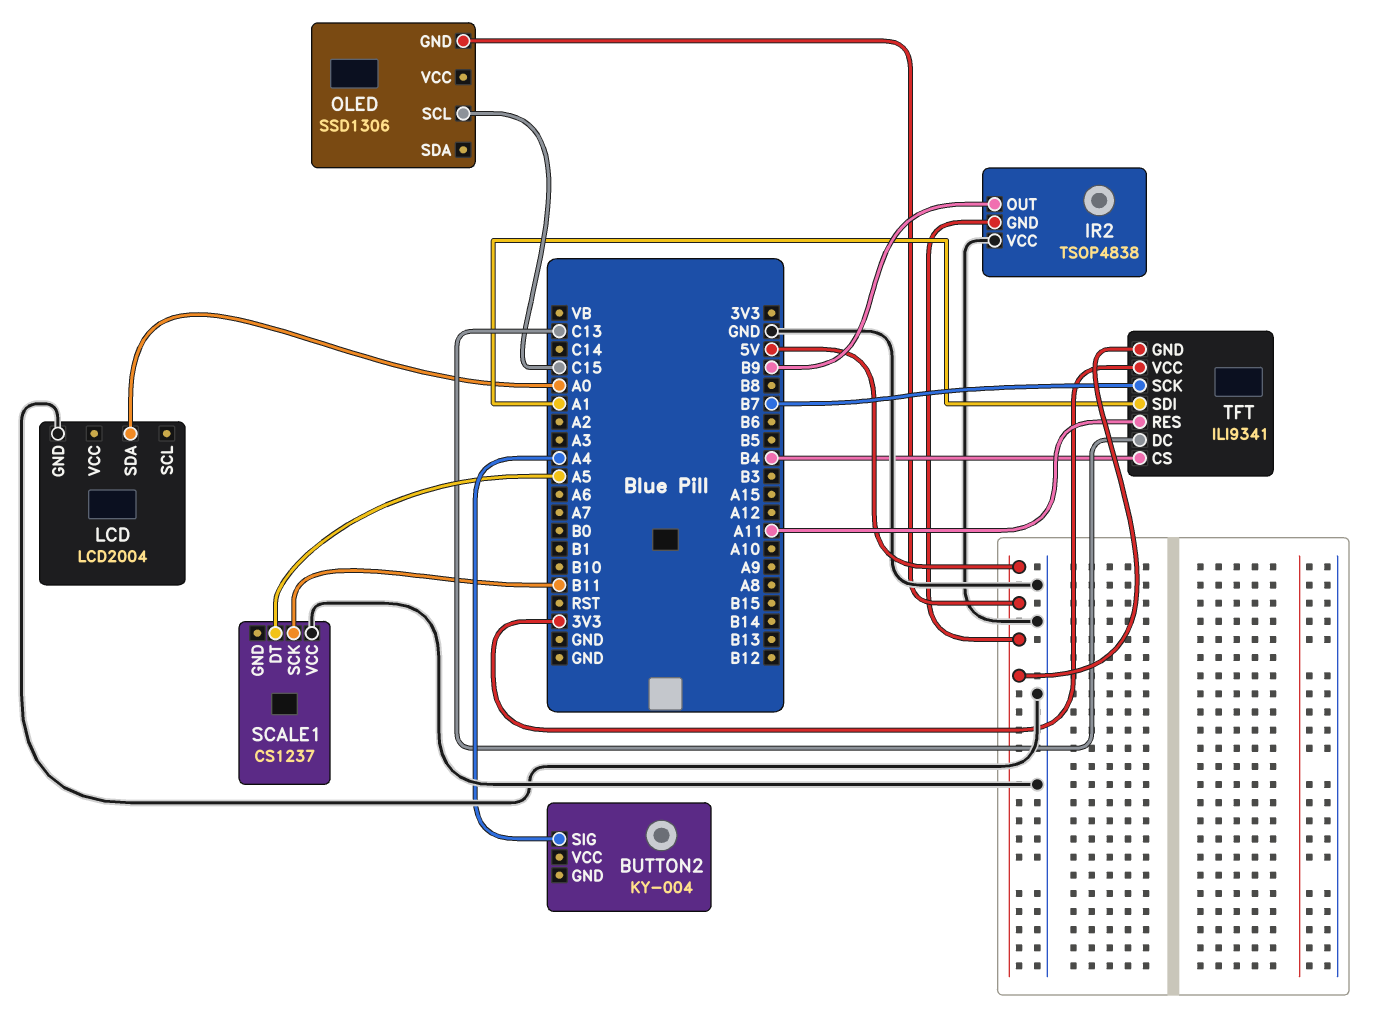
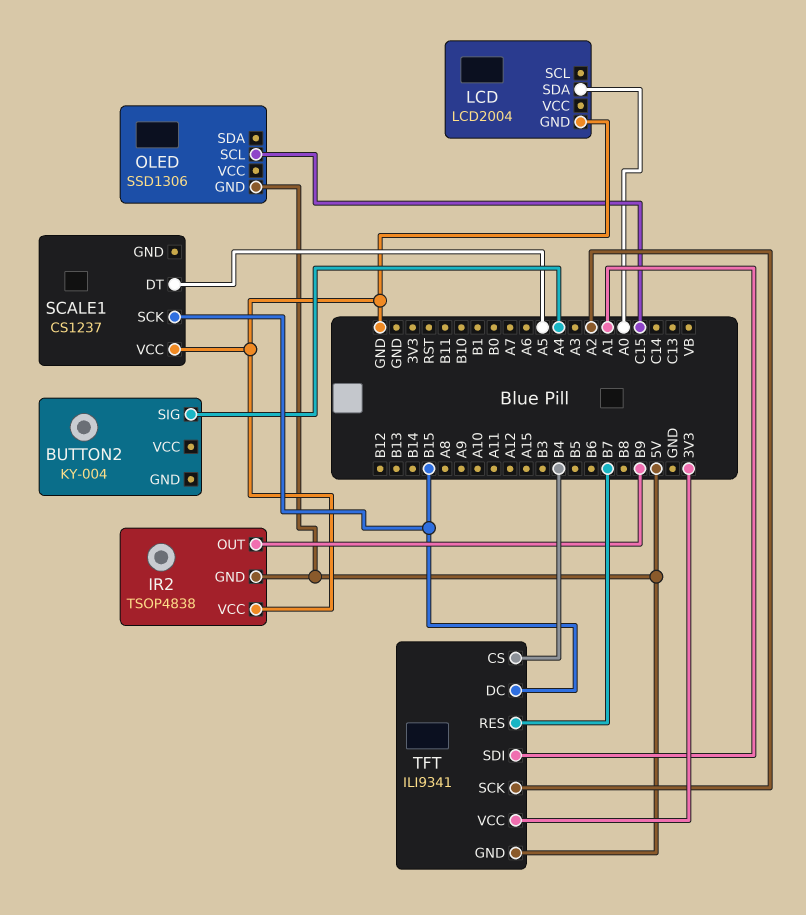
SCALE1 pin SCK: B11 -> B15
TFT pin DC: C13 -> B15
TFT pin RES: A11 -> B7
TFT pin SCK: B7 -> A2

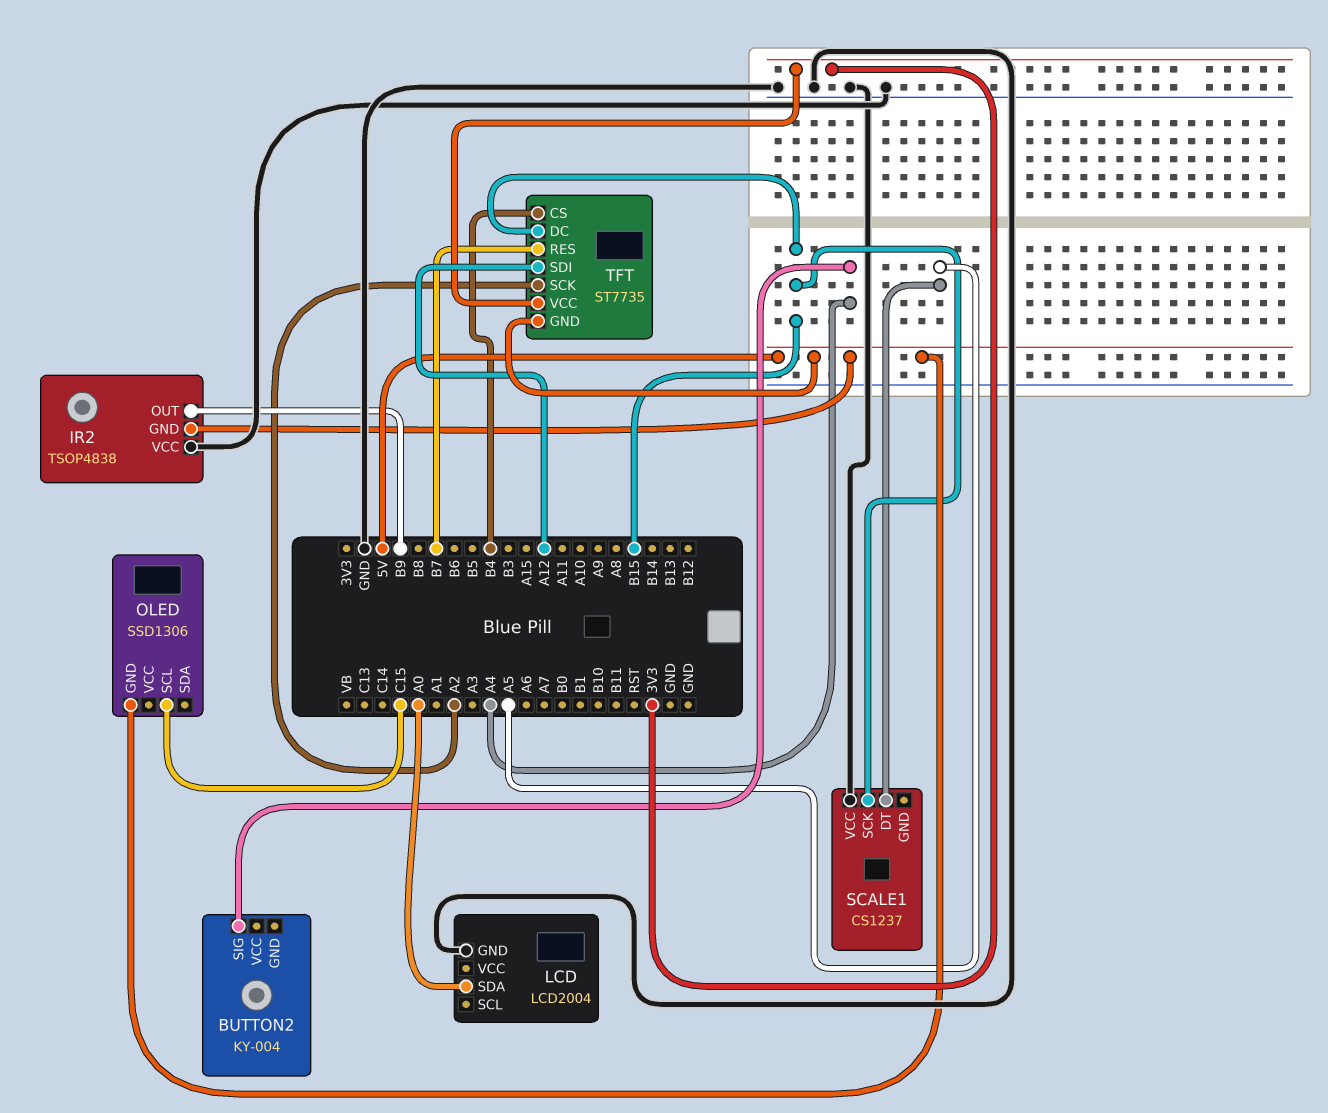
TFT: ILI9341 -> ST7735
TFT pin SDI: A1 -> A12

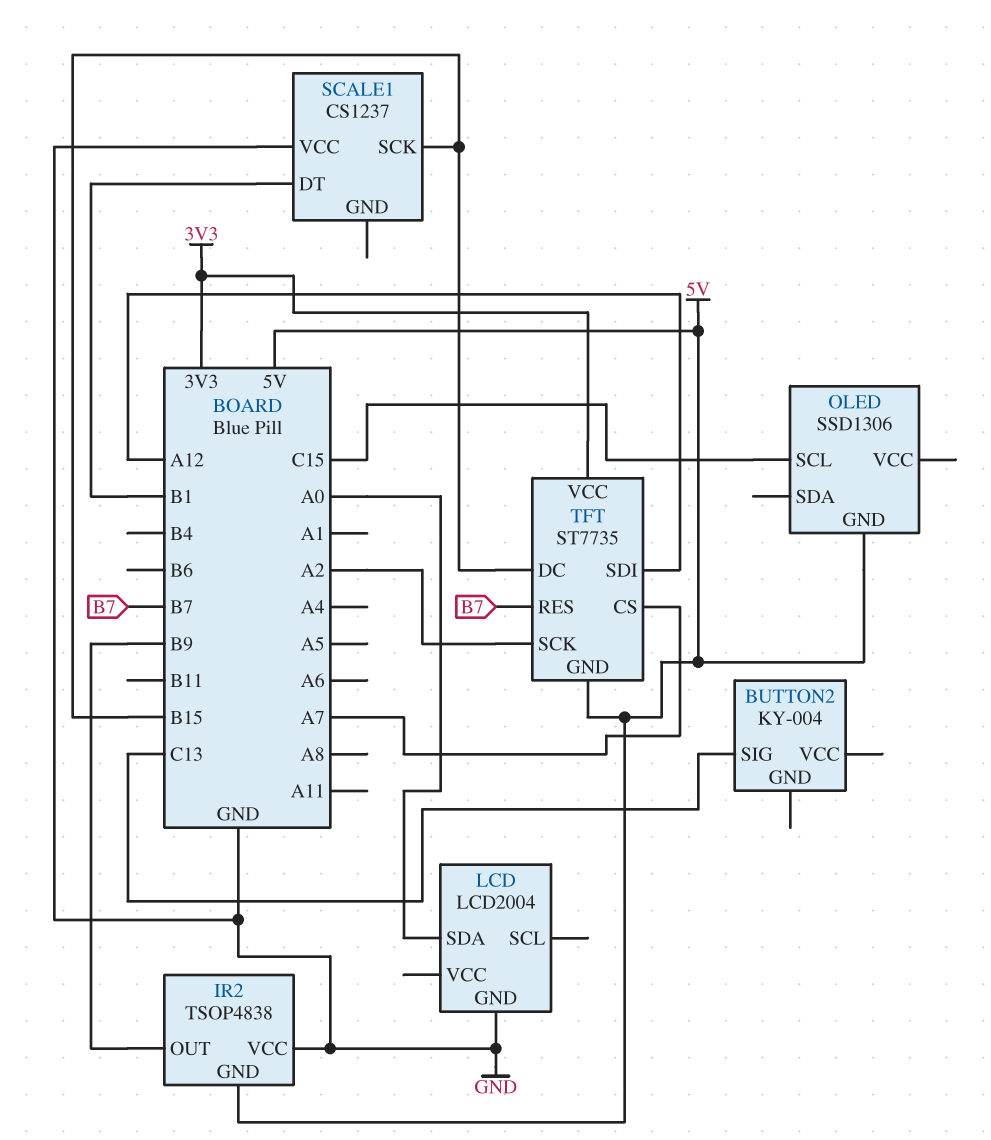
BUTTON2 pin SIG: A4 -> C13
SCALE1 pin DT: A5 -> B1
TFT pin CS: B4 -> A7

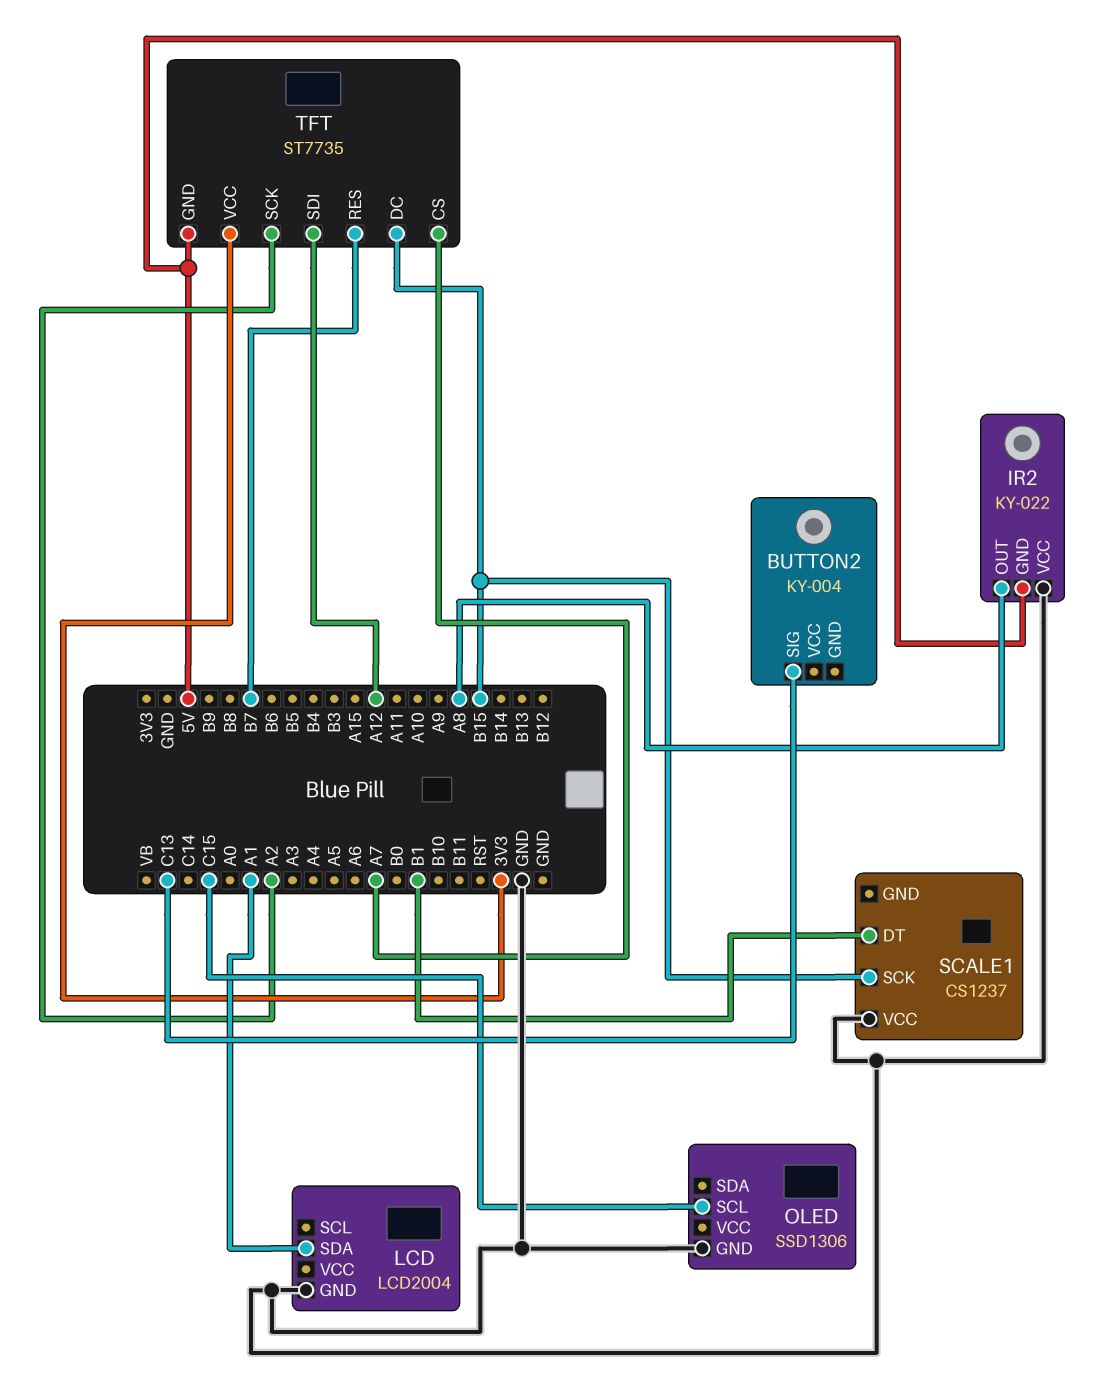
IR2: TSOP4838 -> KY-022
IR2 pin OUT: B9 -> A8
LCD pin SDA: A0 -> A1
OLED pin GND: 5V -> GND

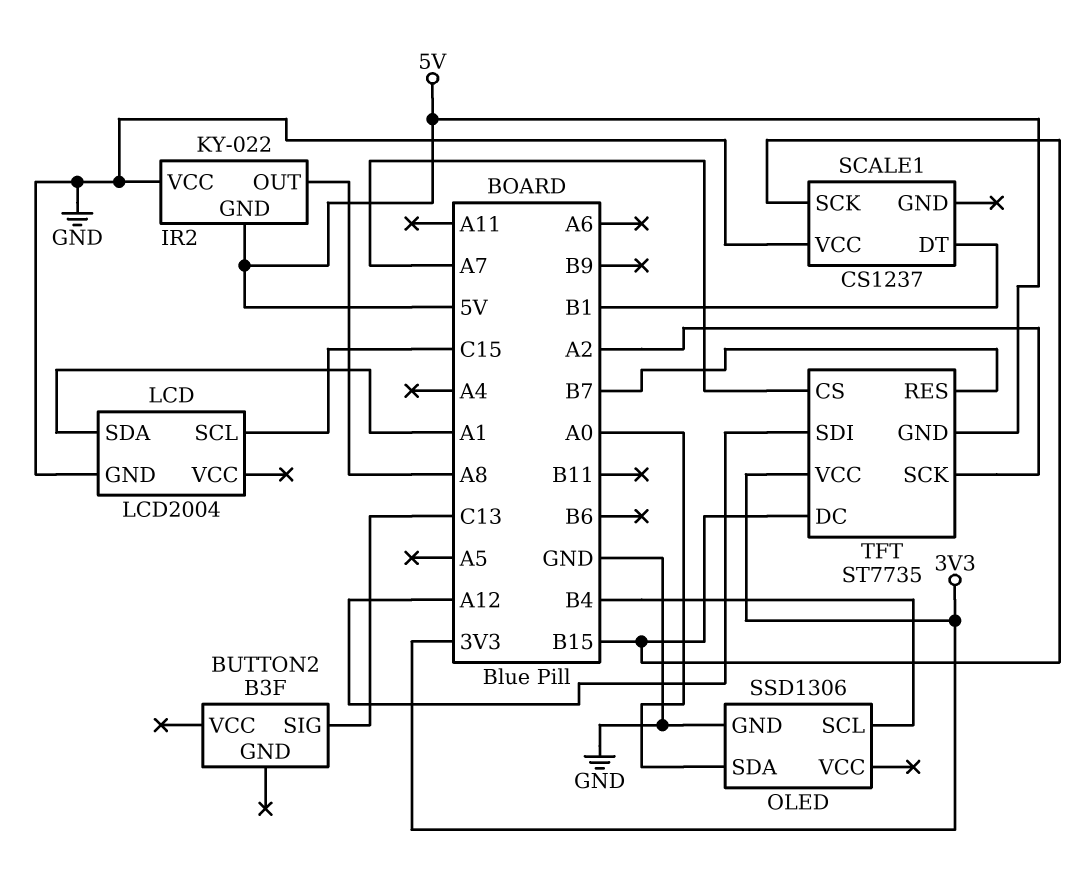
BUTTON2: KY-004 -> B3F
LCD pin SCL: none -> C15
OLED pin SCL: C15 -> B4
OLED pin SDA: none -> A0

